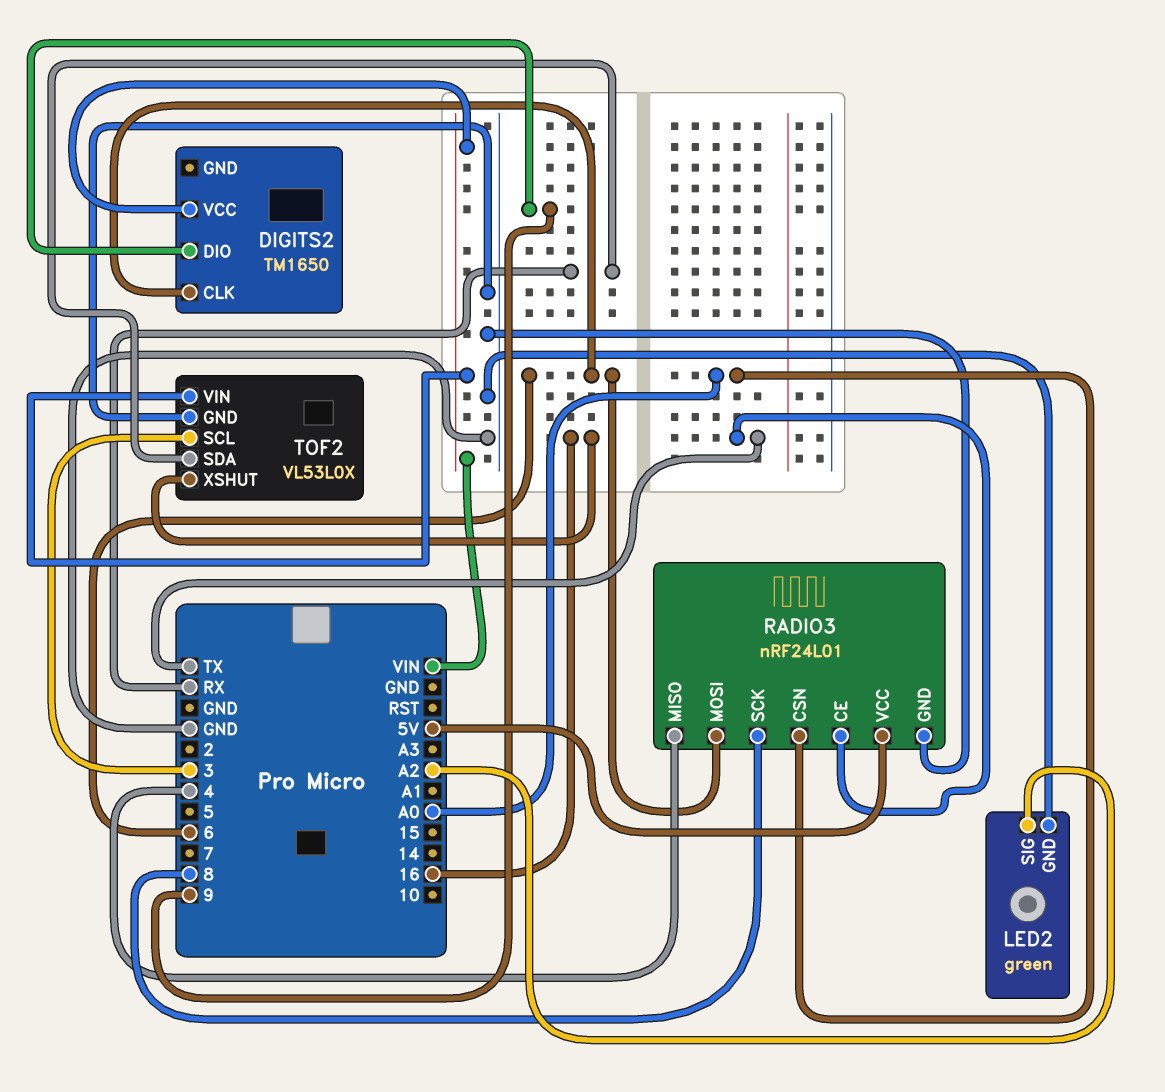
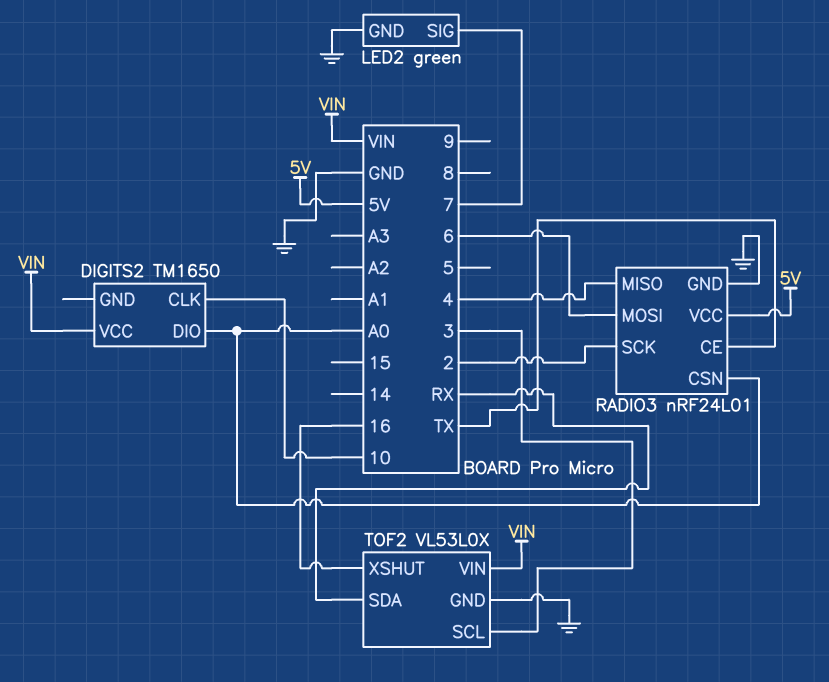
DIGITS2 pin CLK: 6 -> 10
DIGITS2 pin DIO: 9 -> A0
LED2 pin SIG: A2 -> 7
RADIO3 pin SCK: 8 -> 2

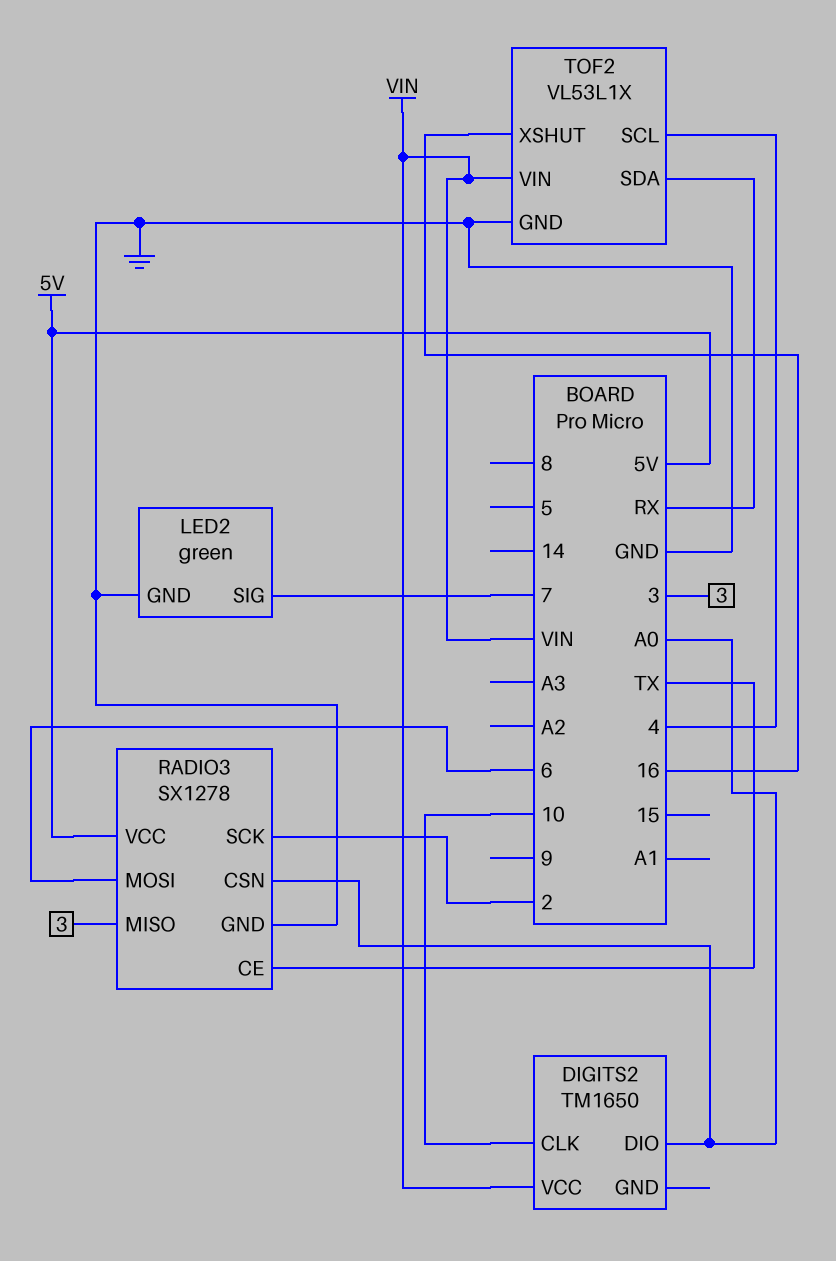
RADIO3: nRF24L01 -> SX1278
RADIO3 pin MISO: 4 -> 3
TOF2: VL53L0X -> VL53L1X
TOF2 pin SCL: 3 -> 4

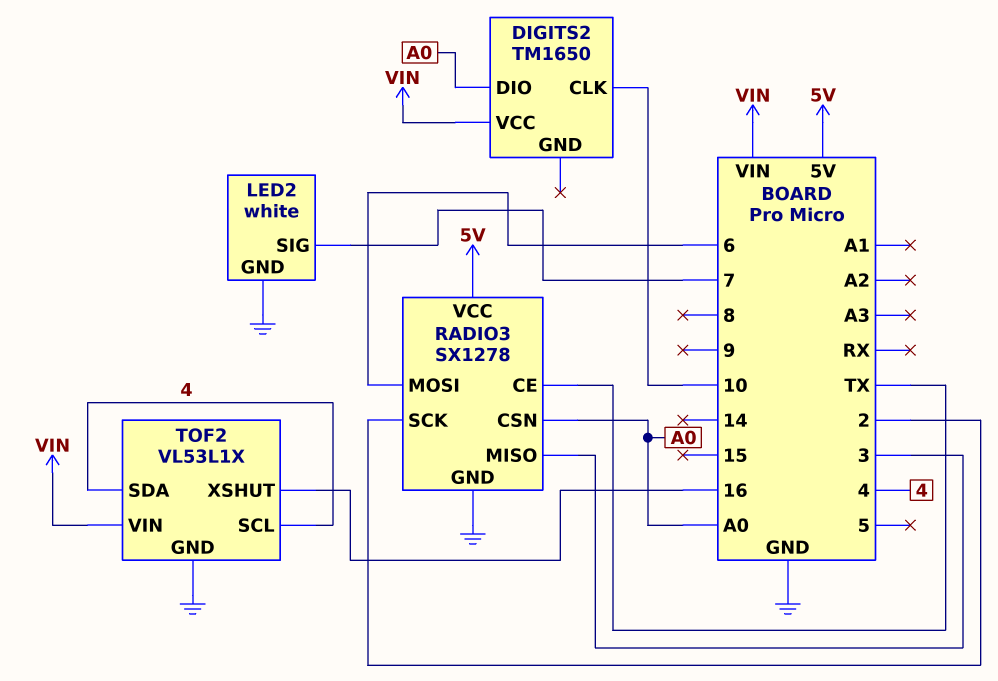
LED2: green -> white
TOF2 pin SDA: RX -> 4

